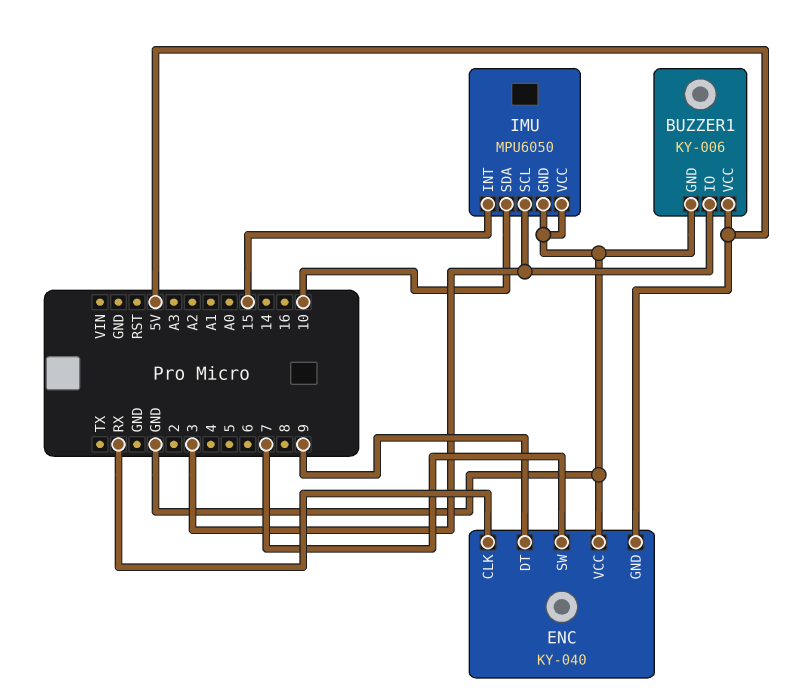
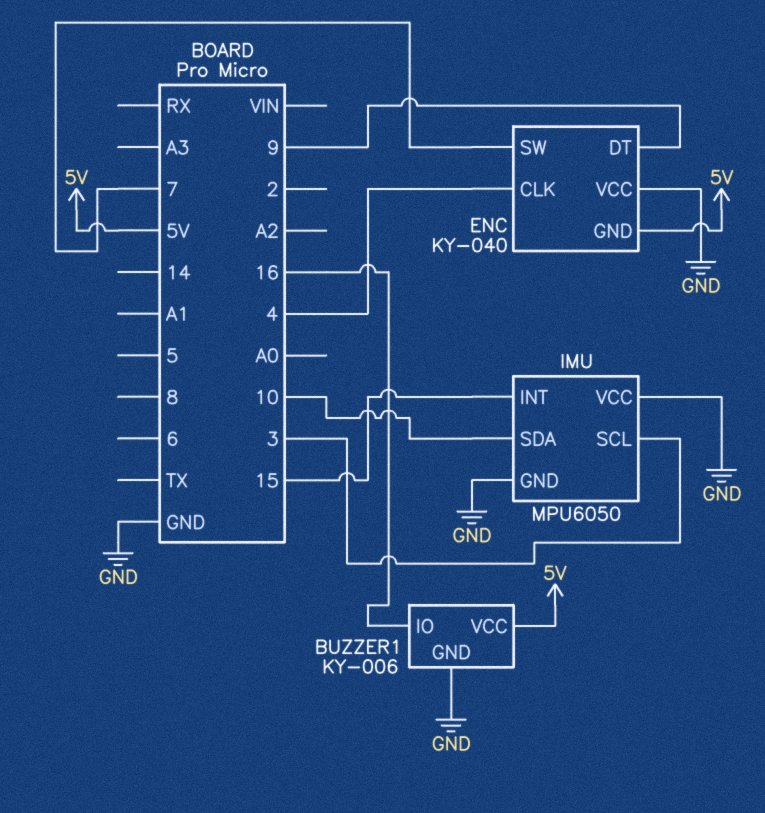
BUZZER1 pin IO: 3 -> 16
ENC pin CLK: RX -> 4

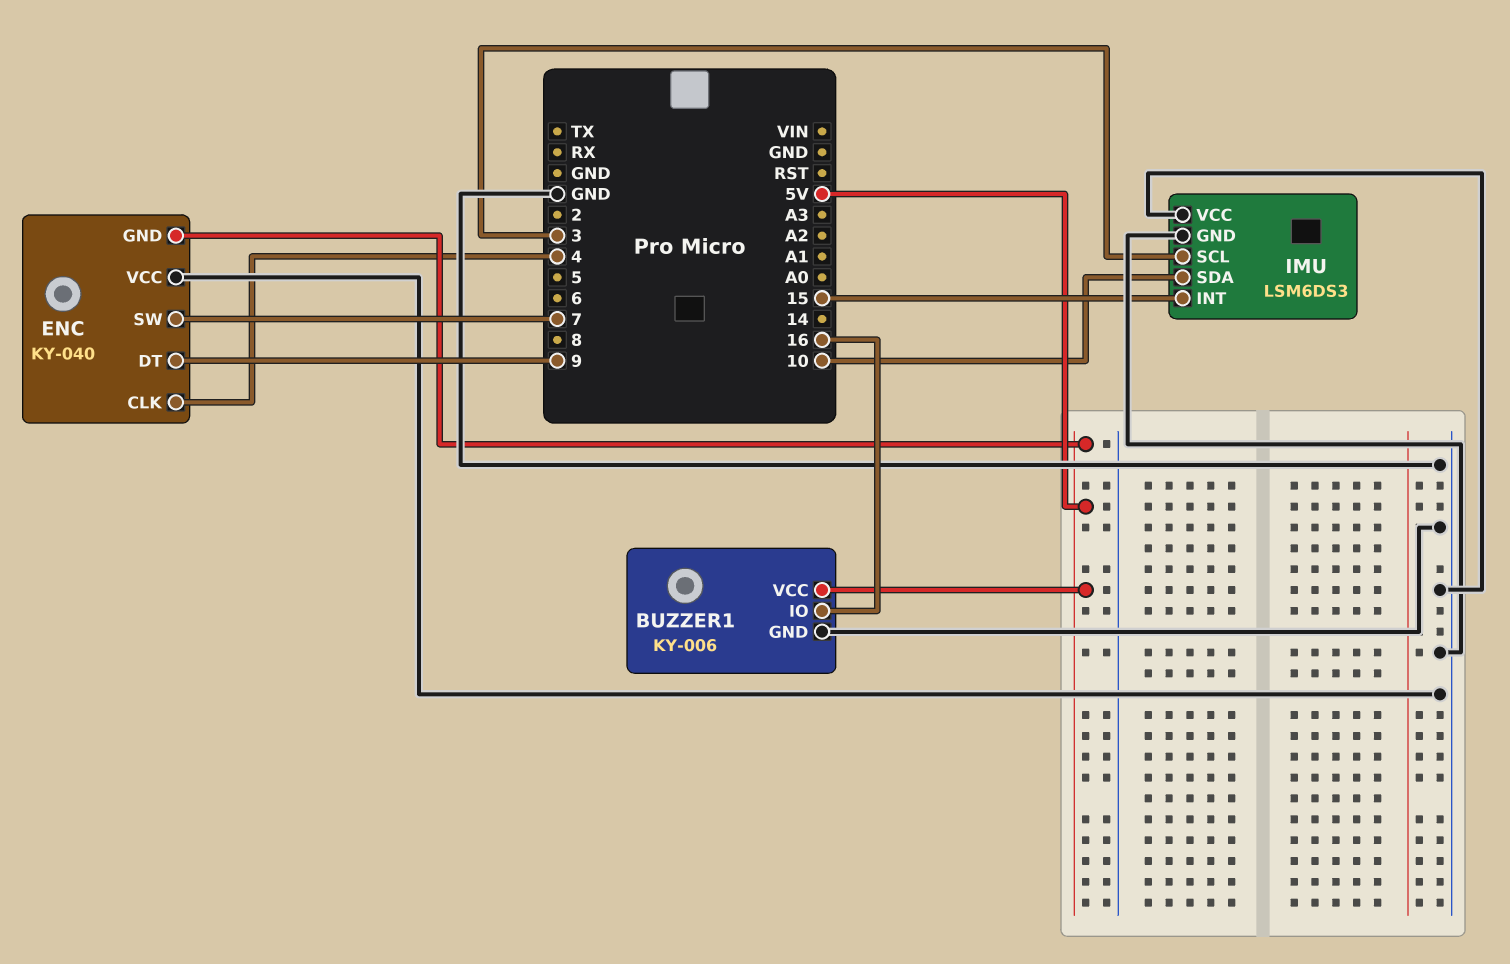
IMU: MPU6050 -> LSM6DS3

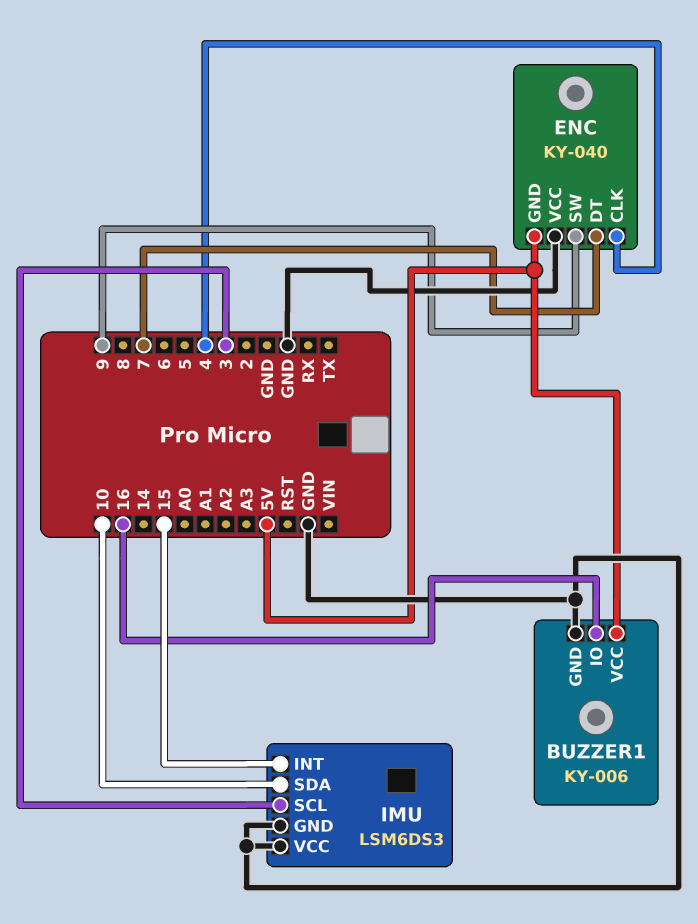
ENC pin DT: 9 -> 7
ENC pin SW: 7 -> 9

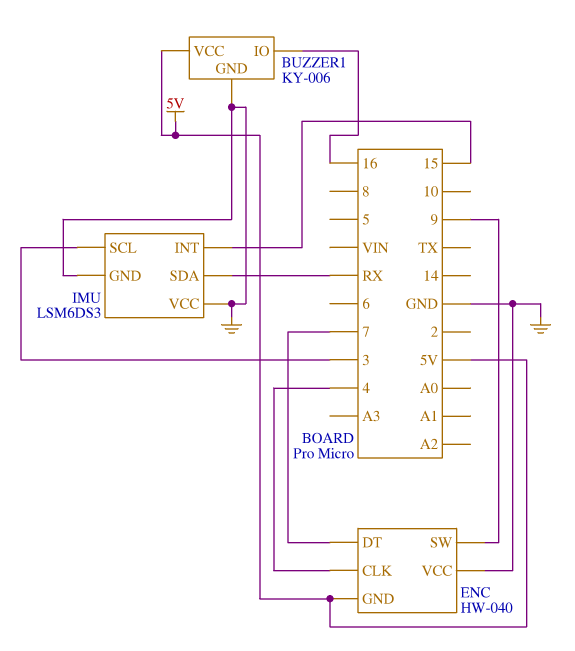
ENC: KY-040 -> HW-040
IMU pin SDA: 10 -> RX

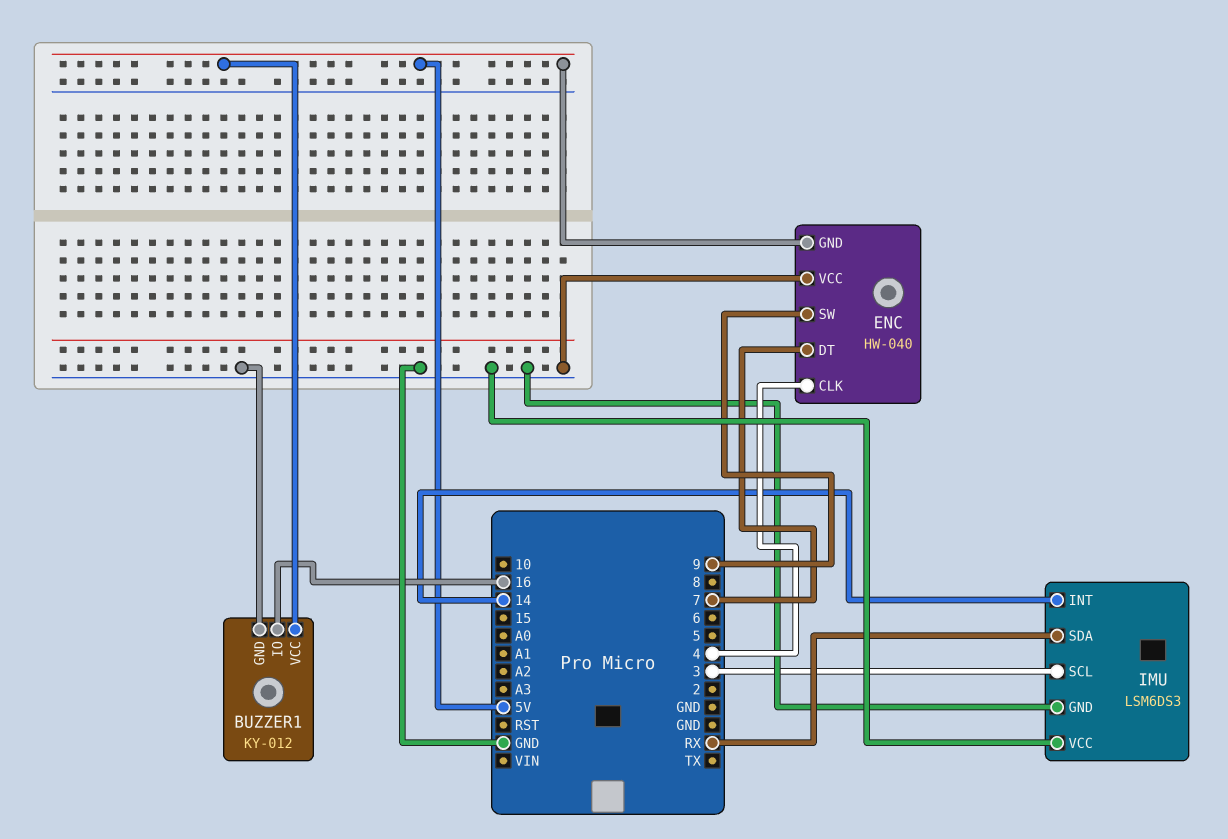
BUZZER1: KY-006 -> KY-012
IMU pin INT: 15 -> 14

